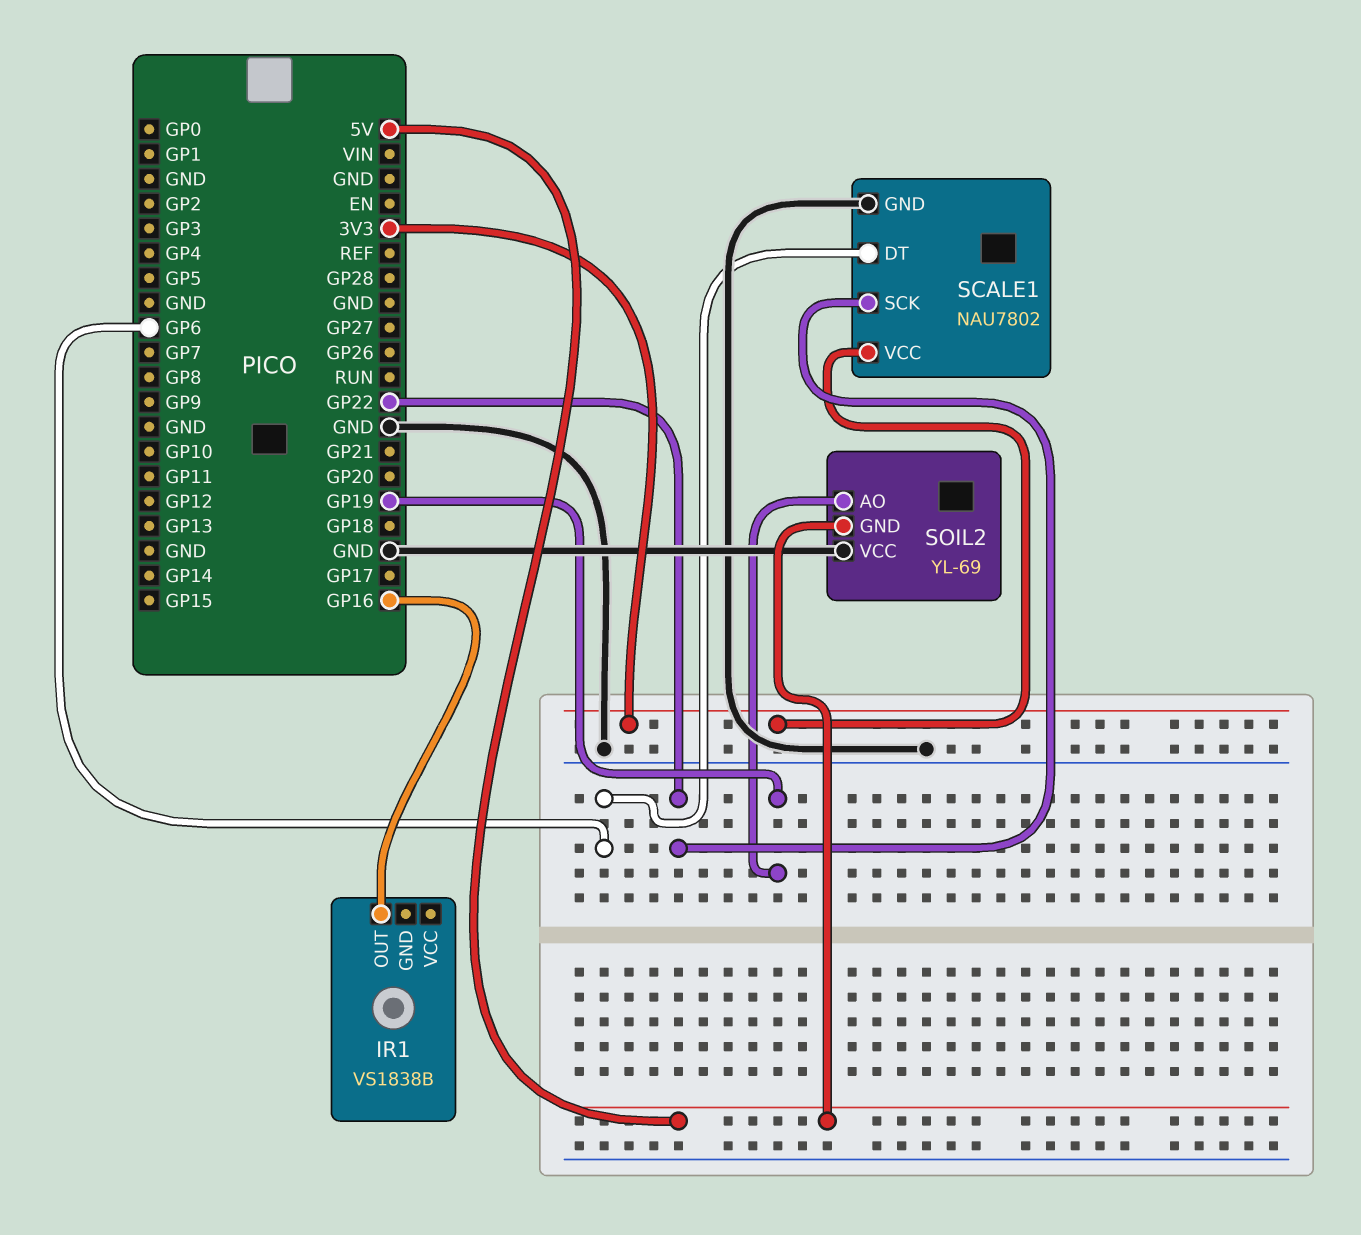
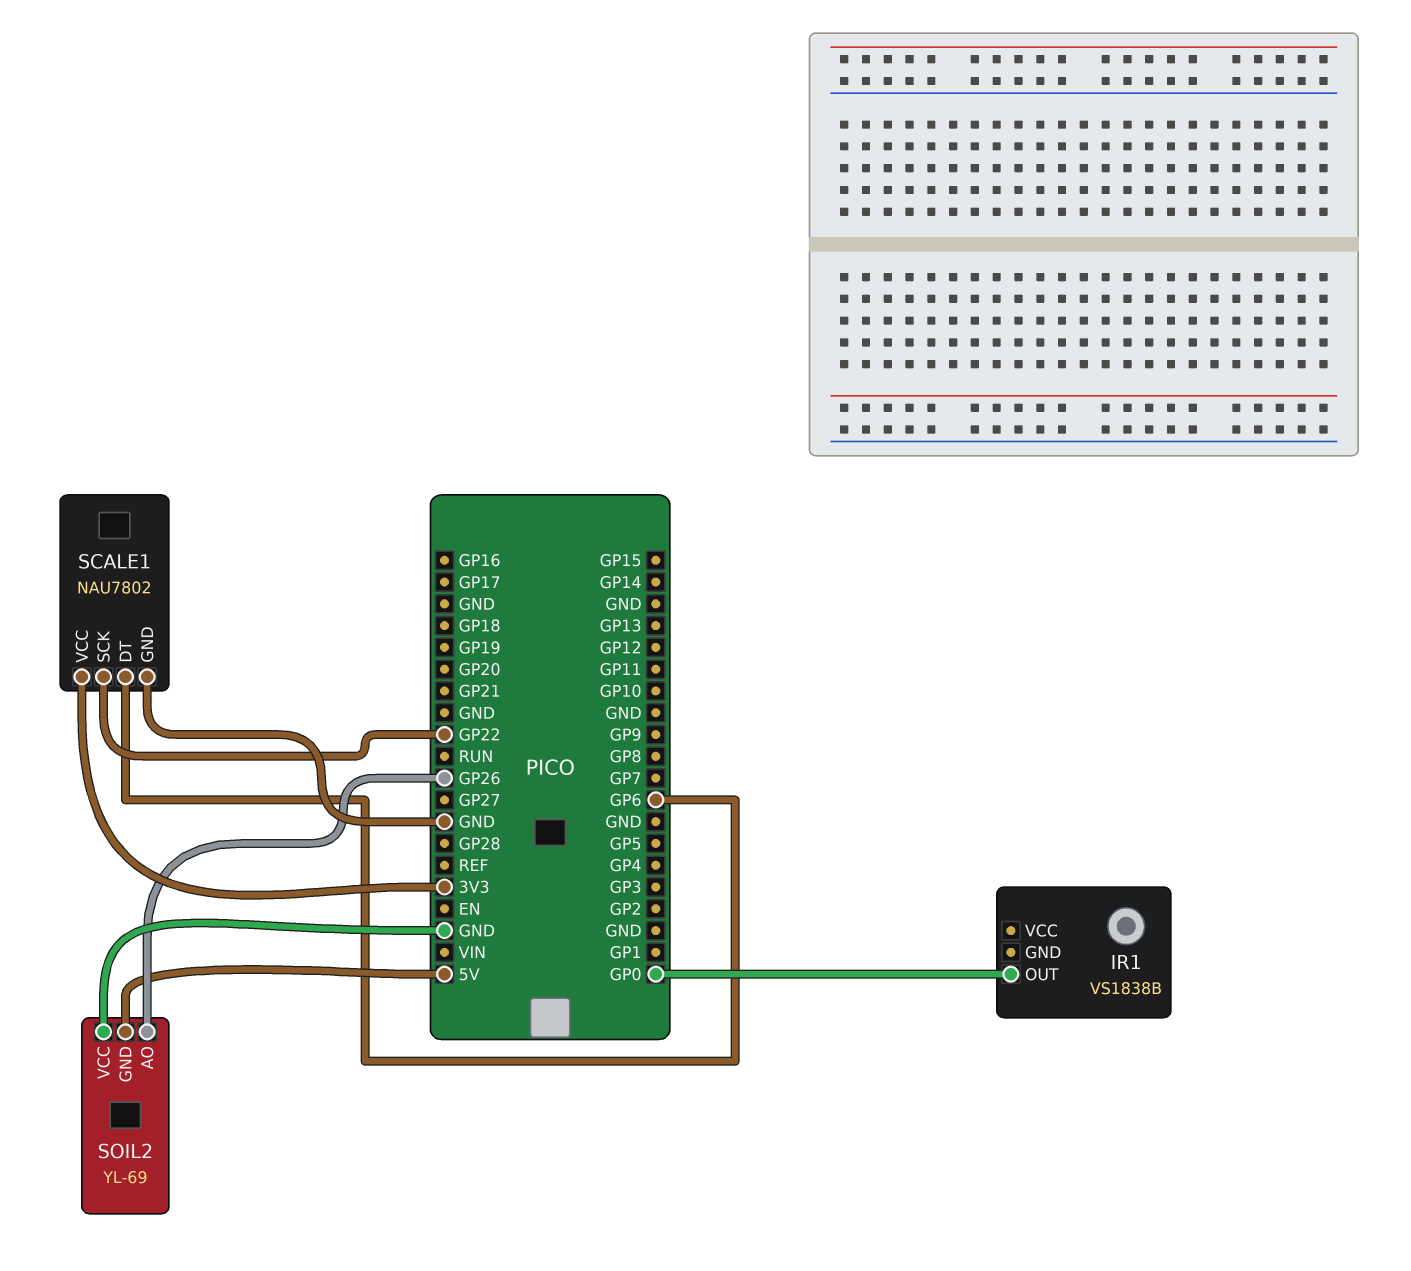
IR1 pin OUT: GP16 -> GP0
SOIL2 pin AO: GP19 -> GP26

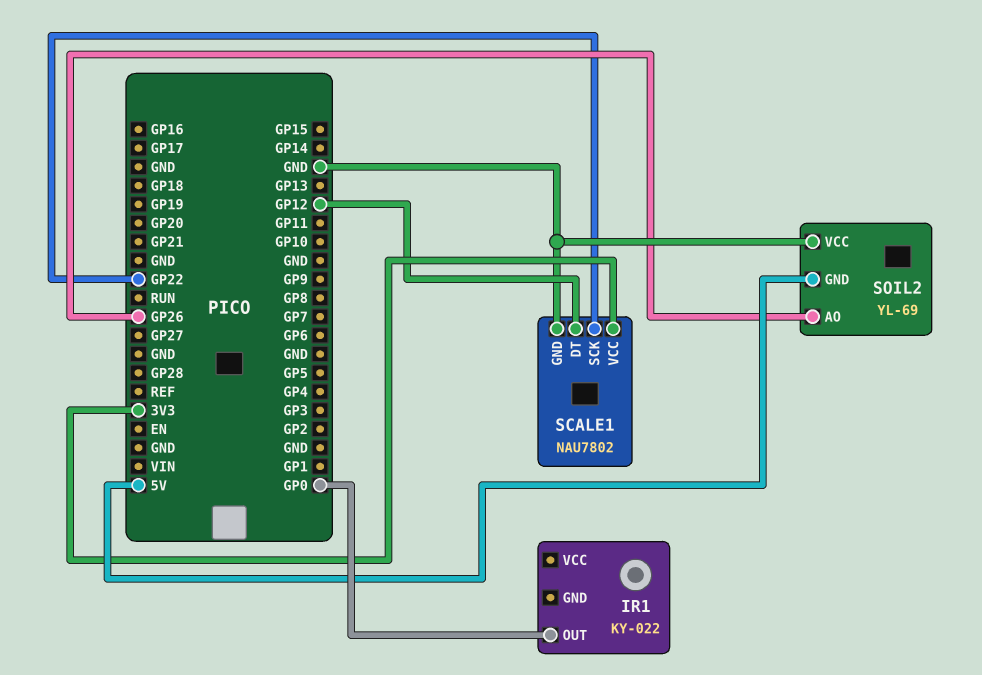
IR1: VS1838B -> KY-022
SCALE1 pin DT: GP6 -> GP12

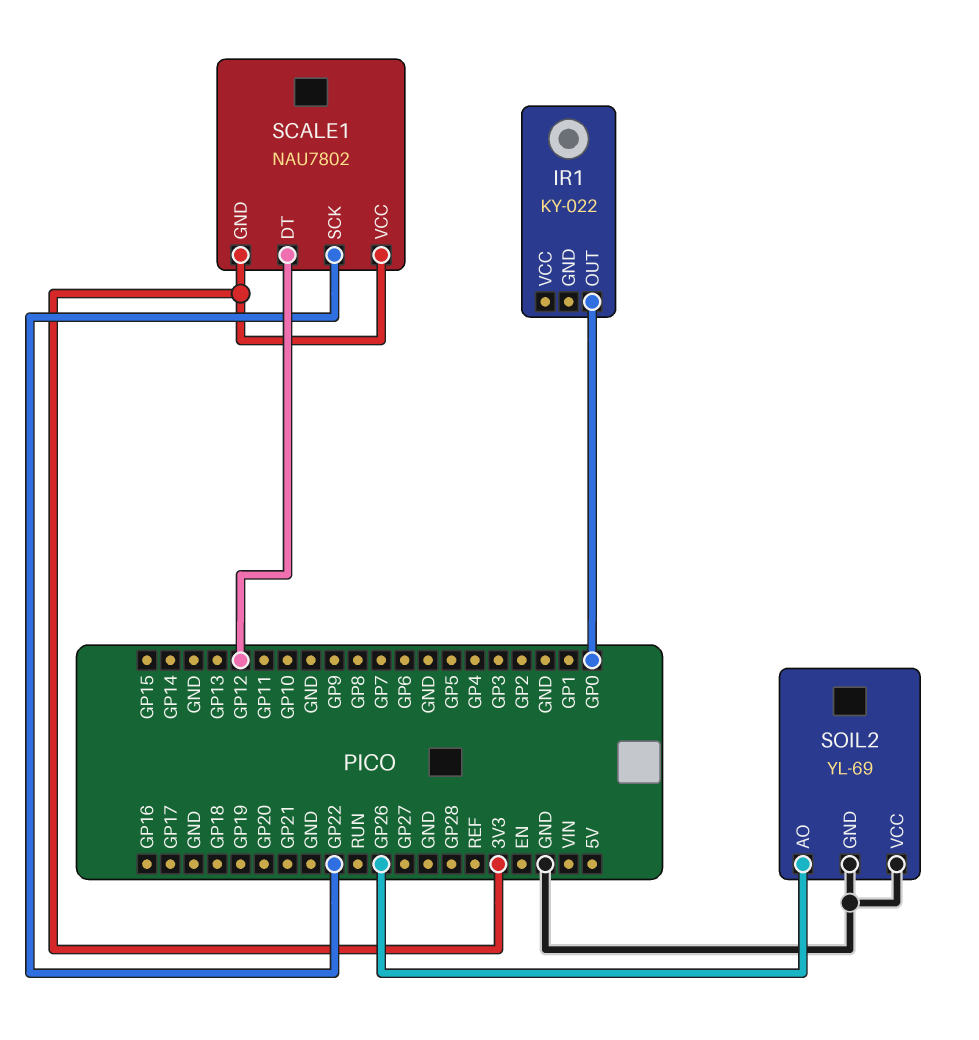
SCALE1 pin GND: GND -> 3V3
SOIL2 pin GND: 5V -> GND

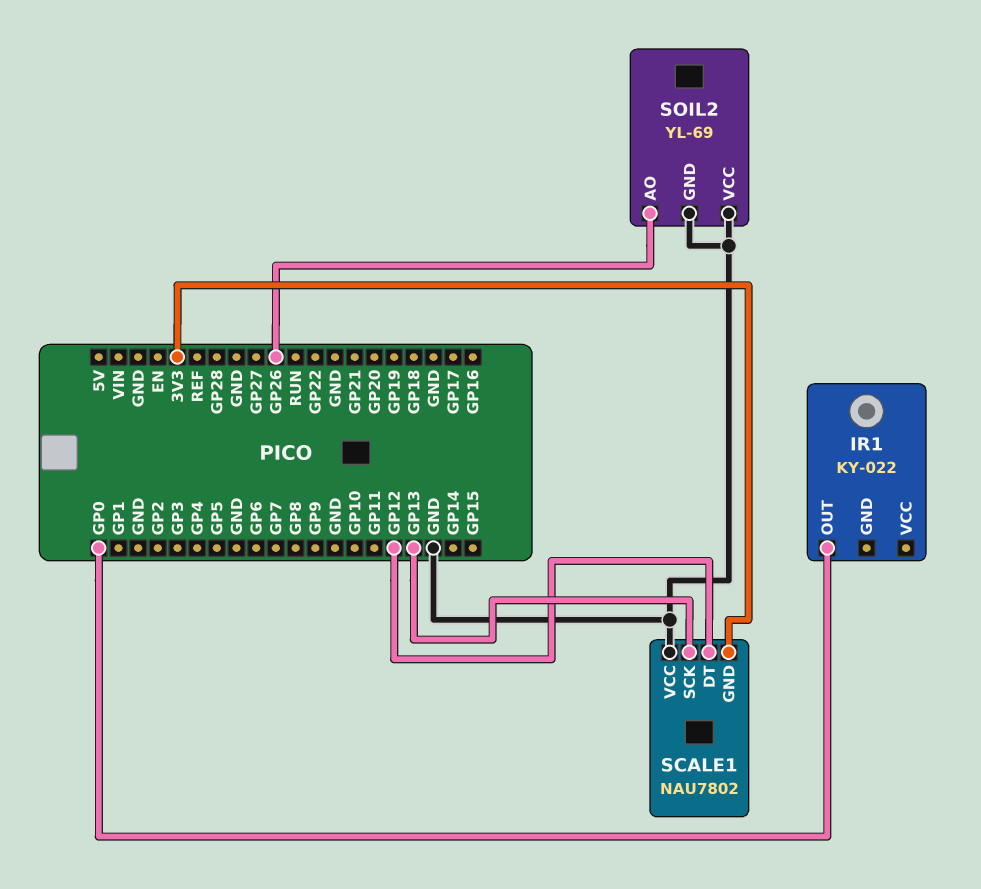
SCALE1 pin SCK: GP22 -> GP13
SCALE1 pin VCC: 3V3 -> GND

